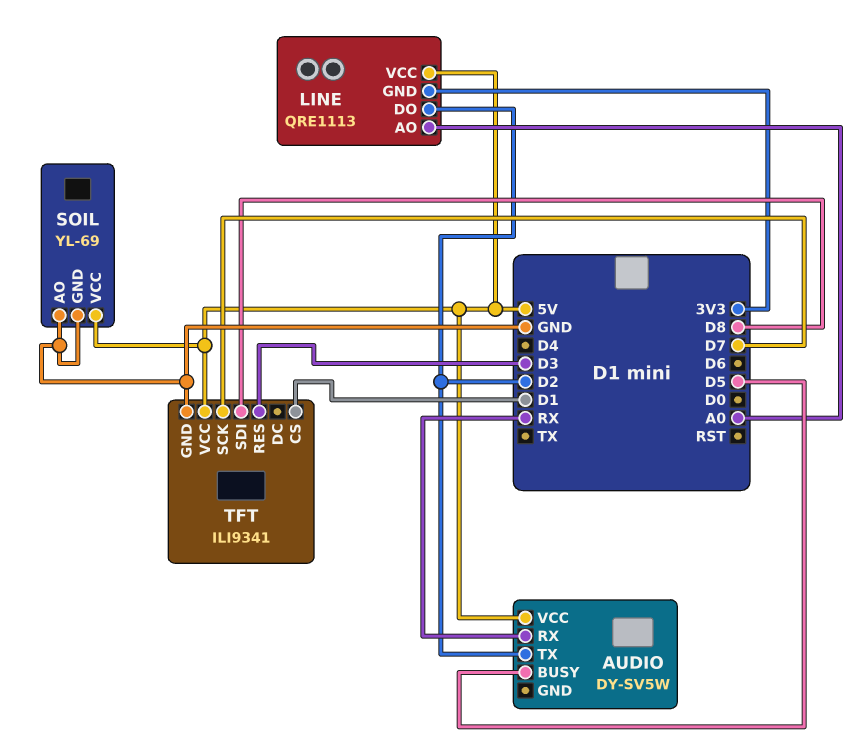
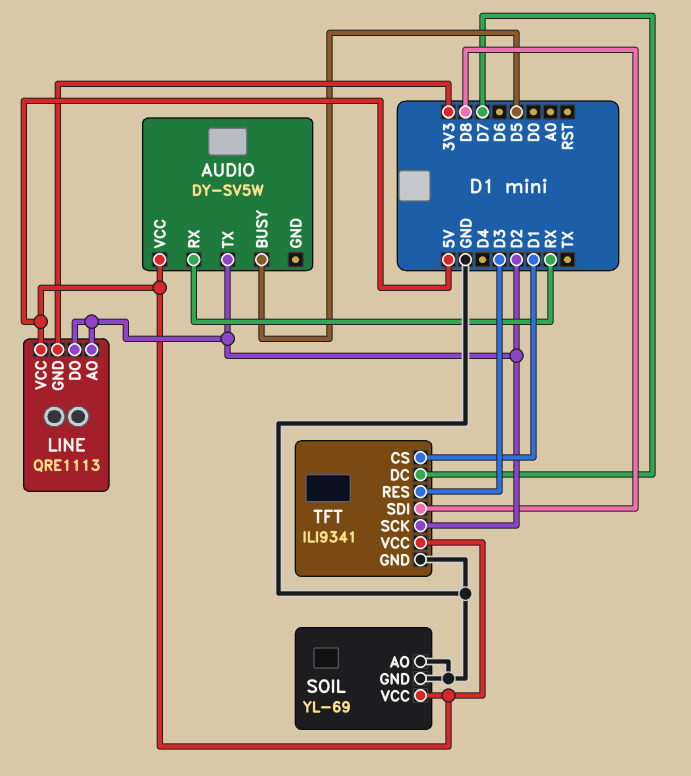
LINE pin AO: A0 -> D2
TFT pin DC: none -> D7
TFT pin SCK: D7 -> D2

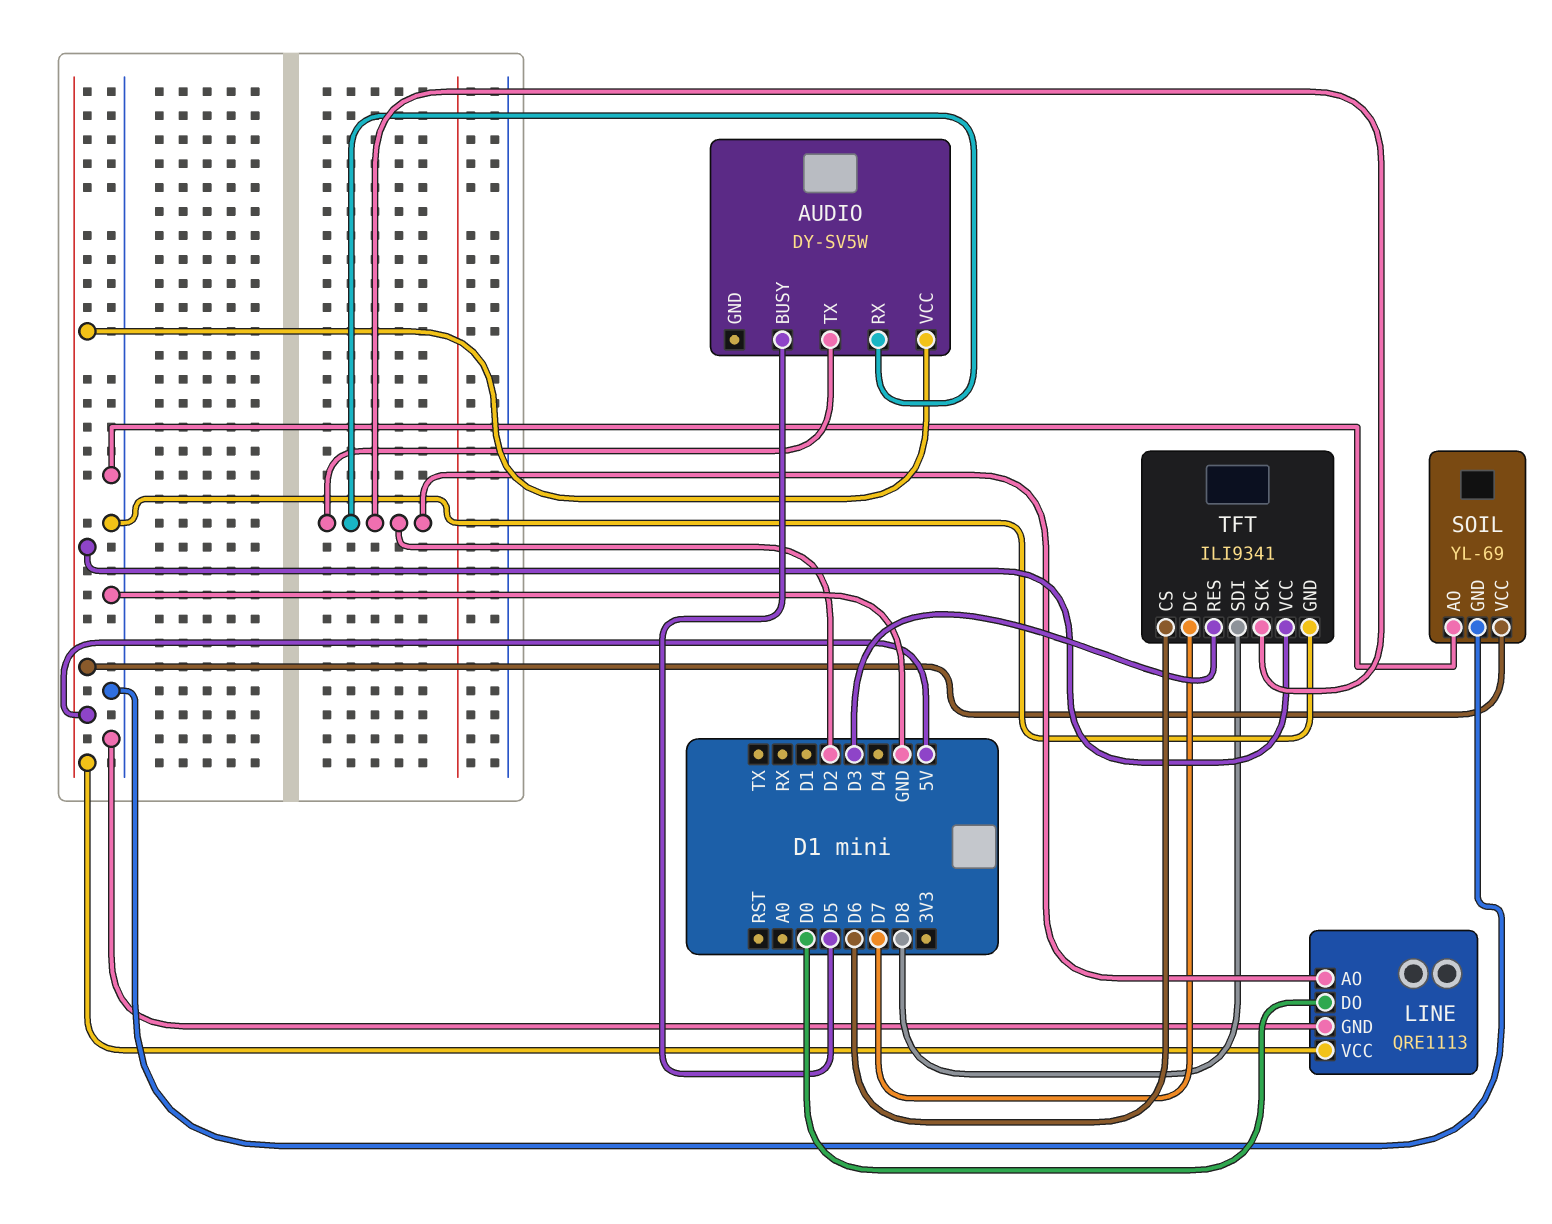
AUDIO pin RX: RX -> D2
LINE pin DO: D2 -> D0
LINE pin GND: 3V3 -> GND
TFT pin CS: D1 -> D6

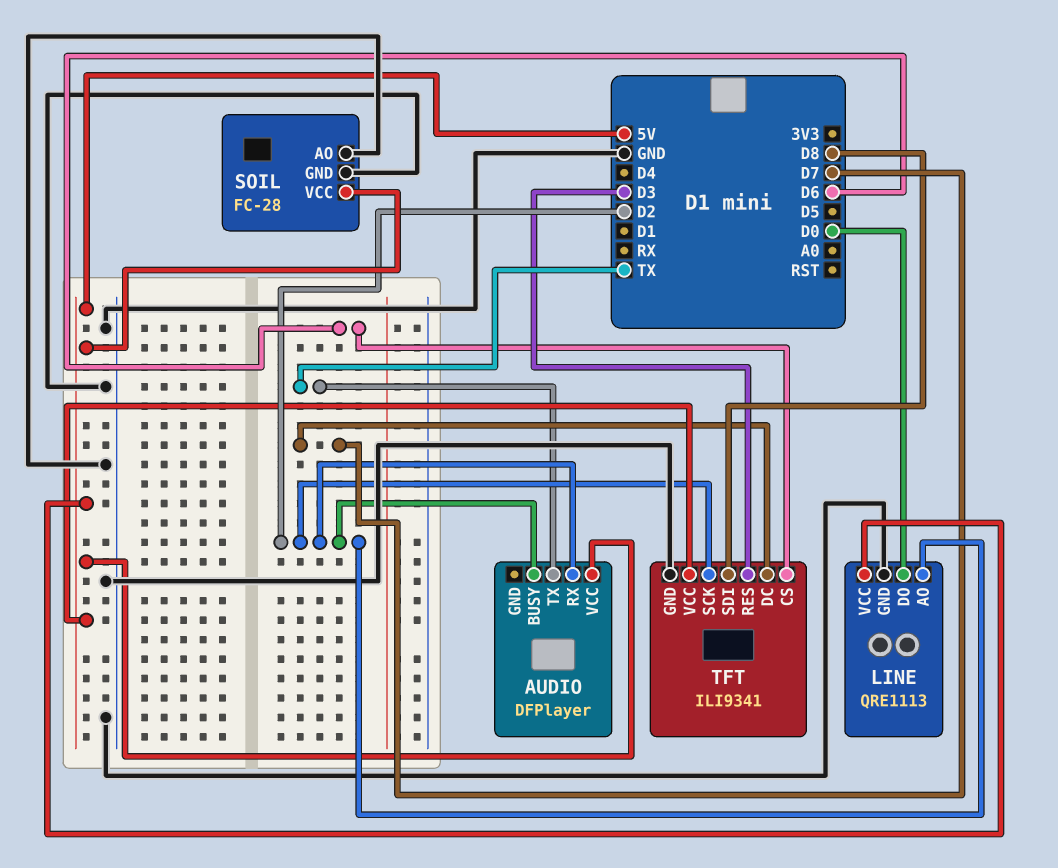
AUDIO: DY-SV5W -> DFPlayer
AUDIO pin BUSY: D5 -> D2
AUDIO pin TX: D2 -> TX
SOIL: YL-69 -> FC-28

